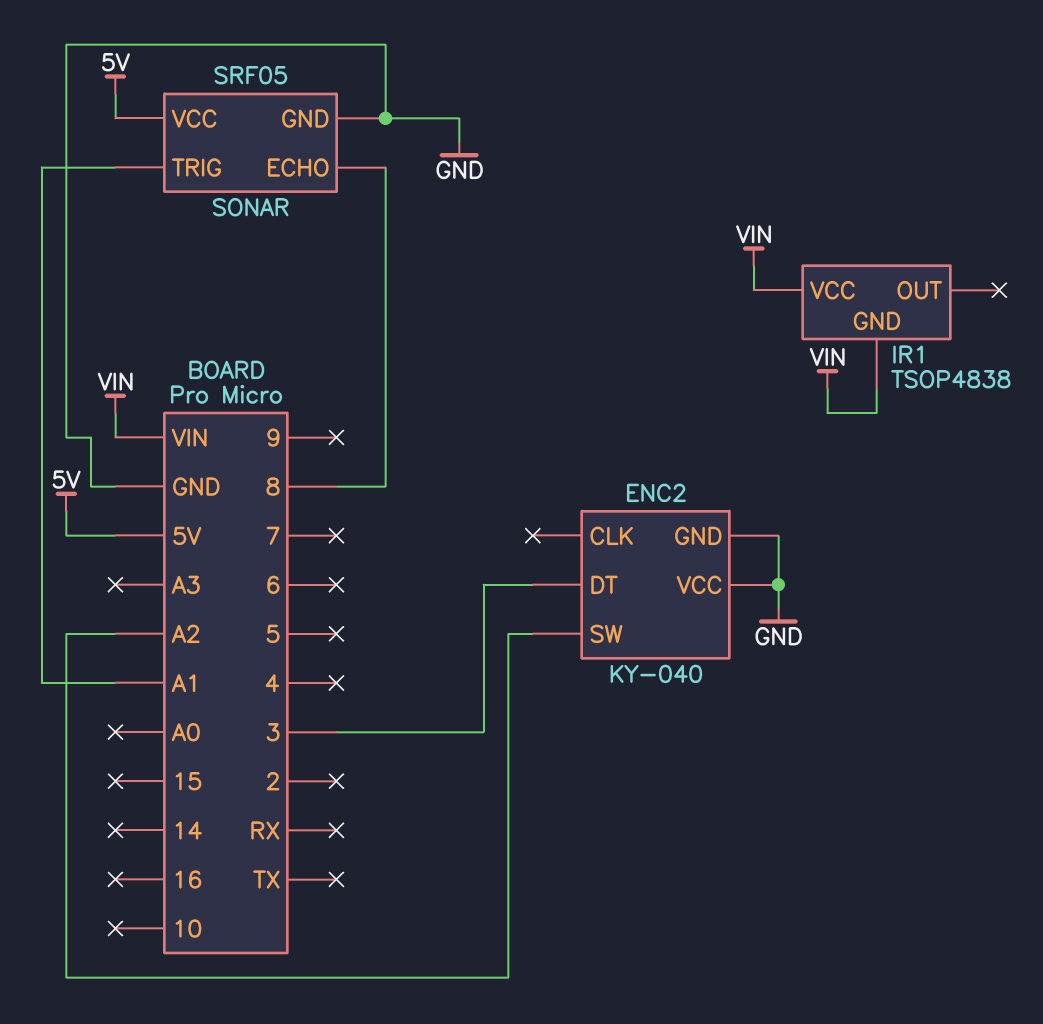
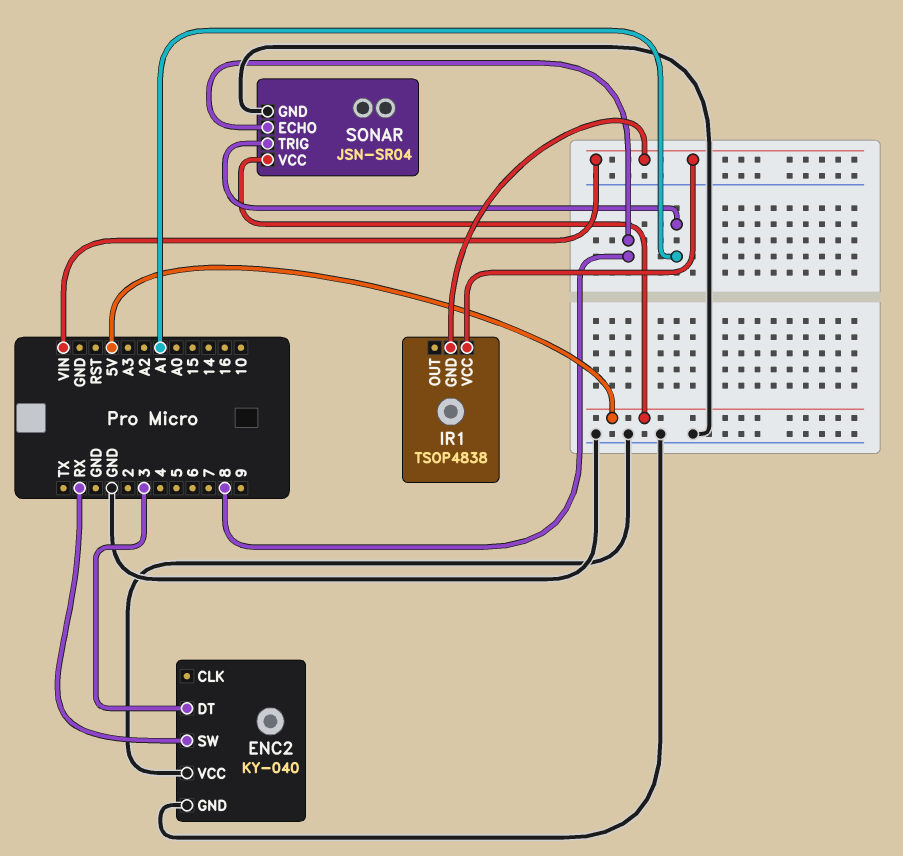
ENC2 pin SW: A2 -> RX
SONAR: SRF05 -> JSN-SR04

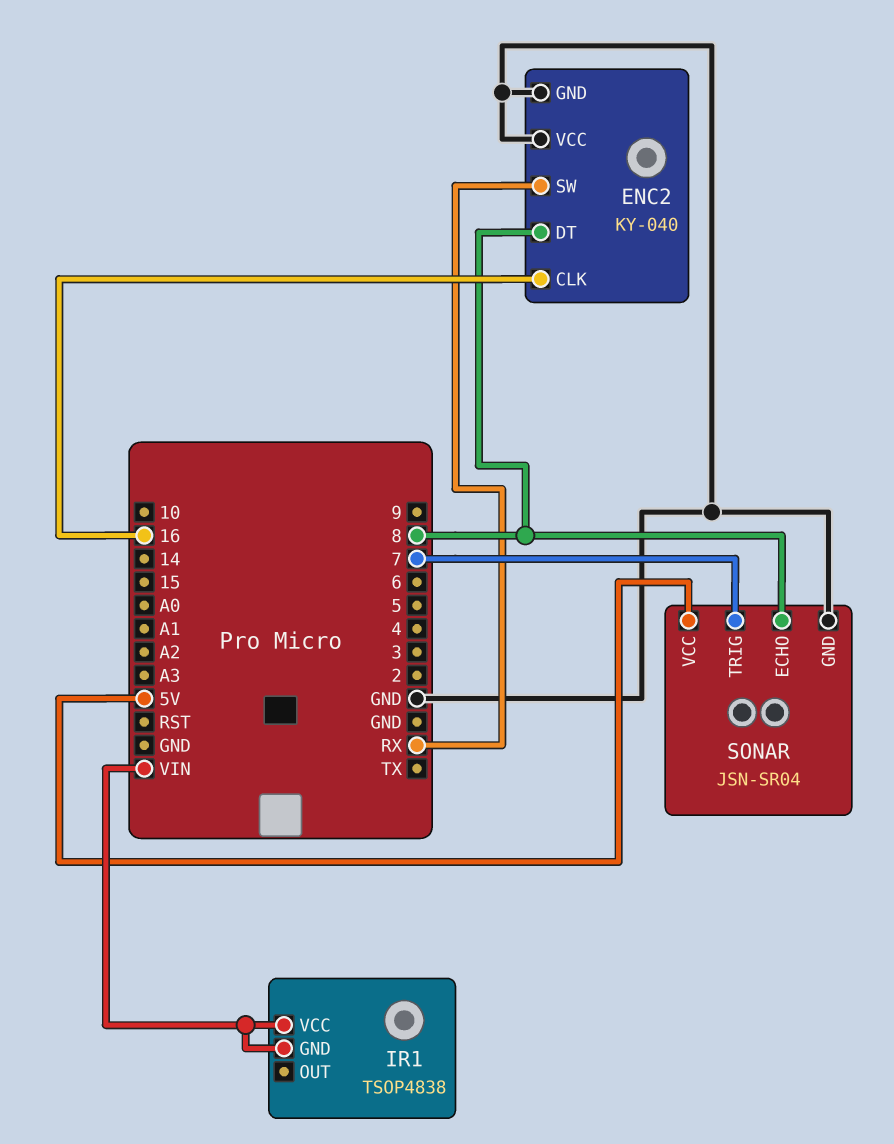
ENC2 pin CLK: none -> 16
ENC2 pin DT: 3 -> 8
SONAR pin TRIG: A1 -> 7

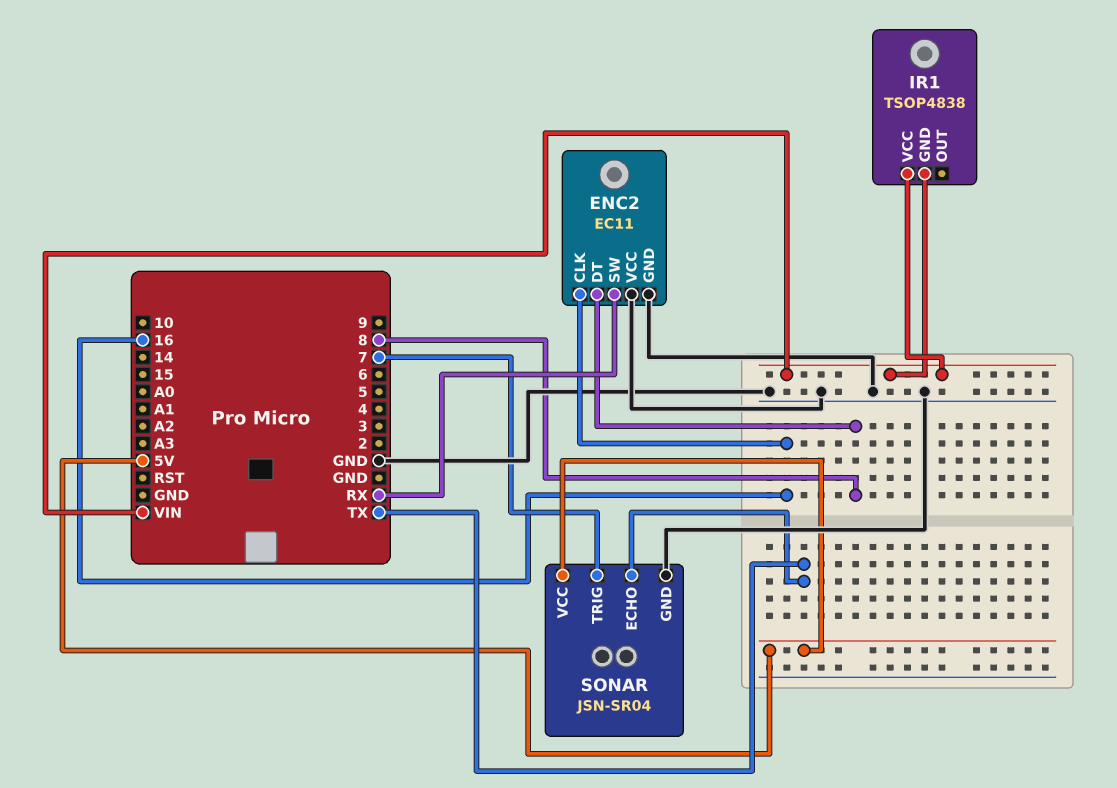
ENC2: KY-040 -> EC11
SONAR pin ECHO: 8 -> TX

